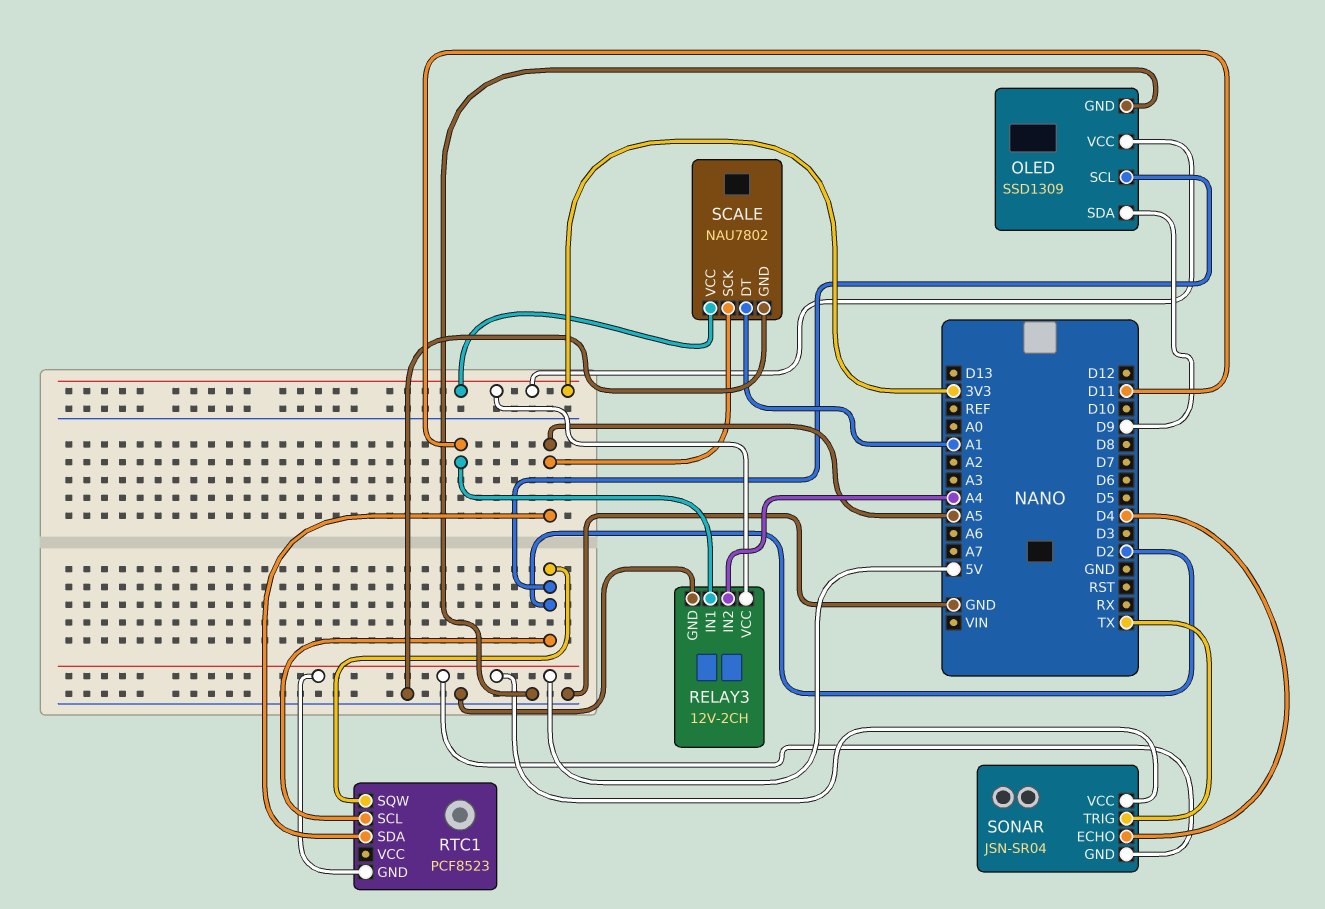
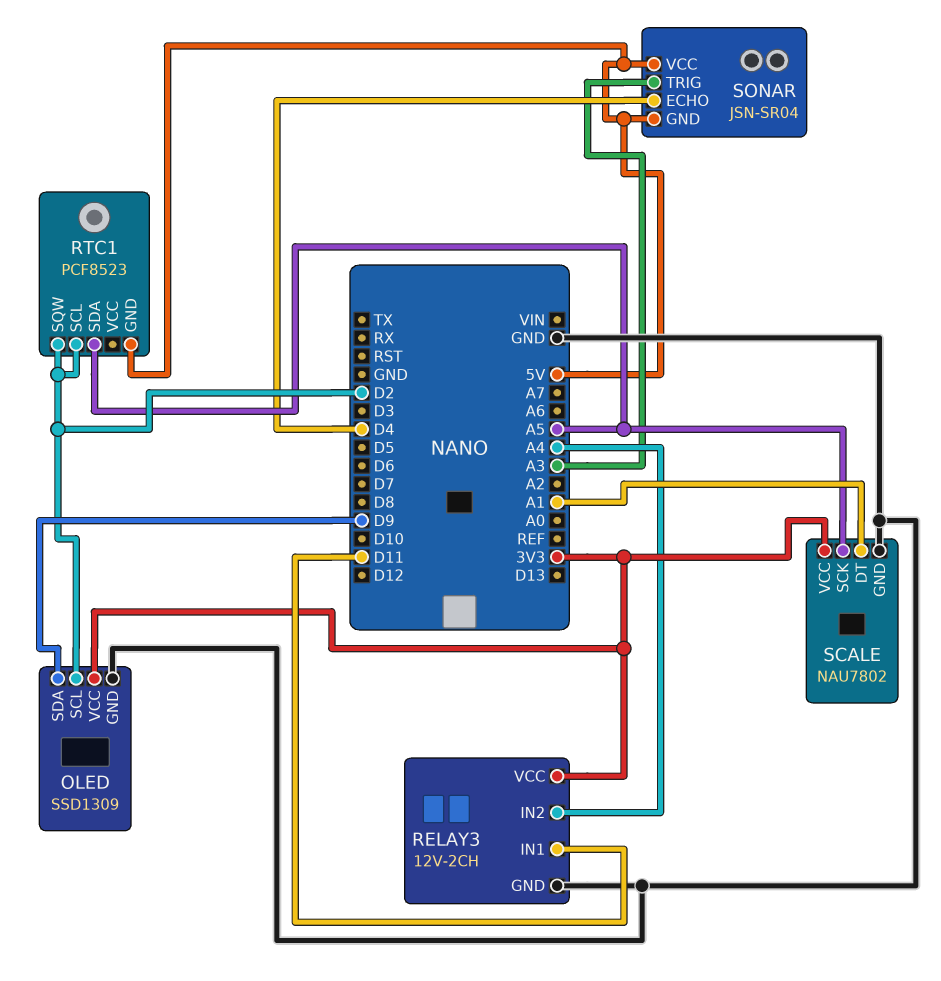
SONAR pin TRIG: TX -> A3

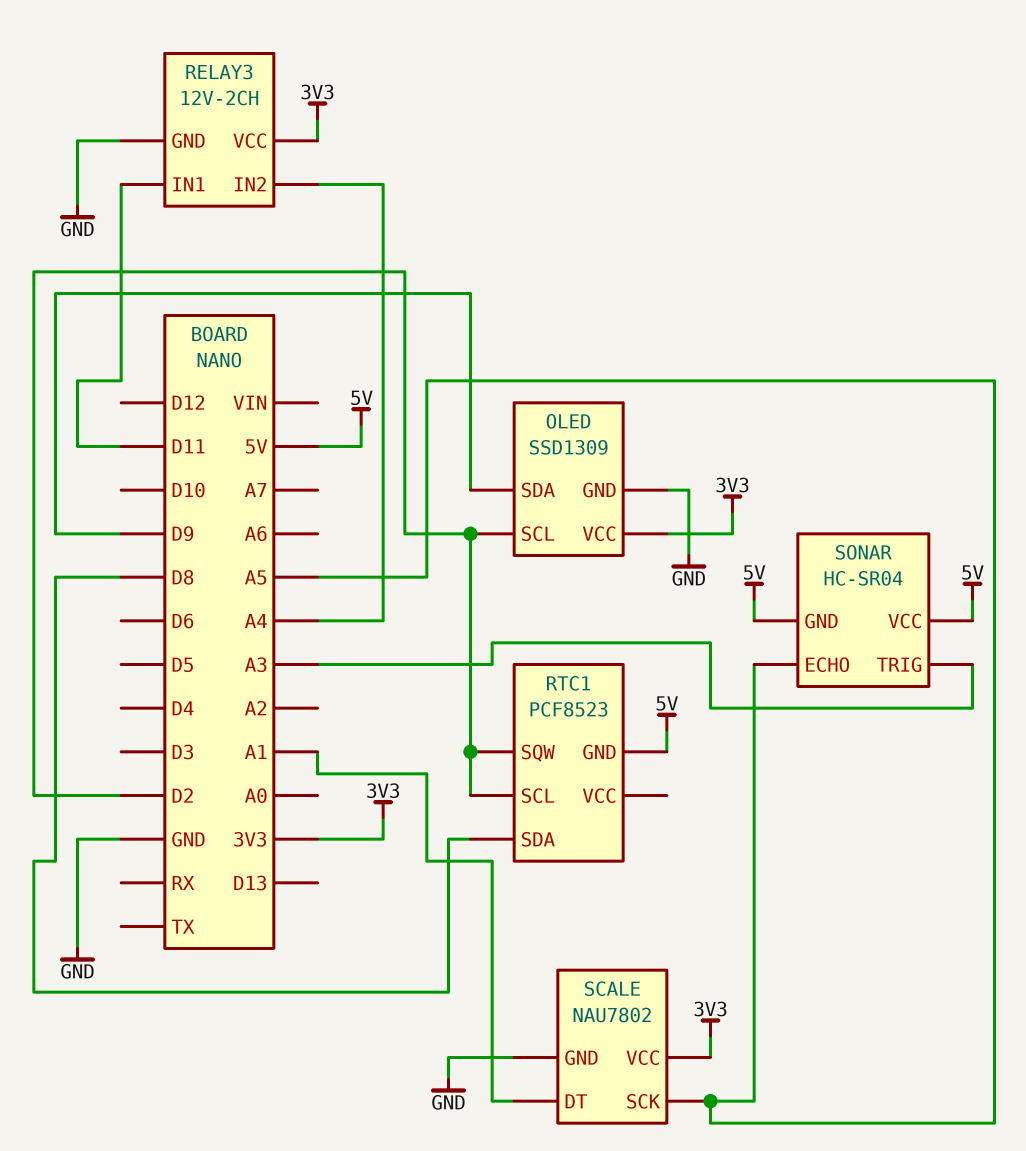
RTC1 pin SDA: A5 -> D8
SONAR: JSN-SR04 -> HC-SR04
SONAR pin ECHO: D4 -> A5

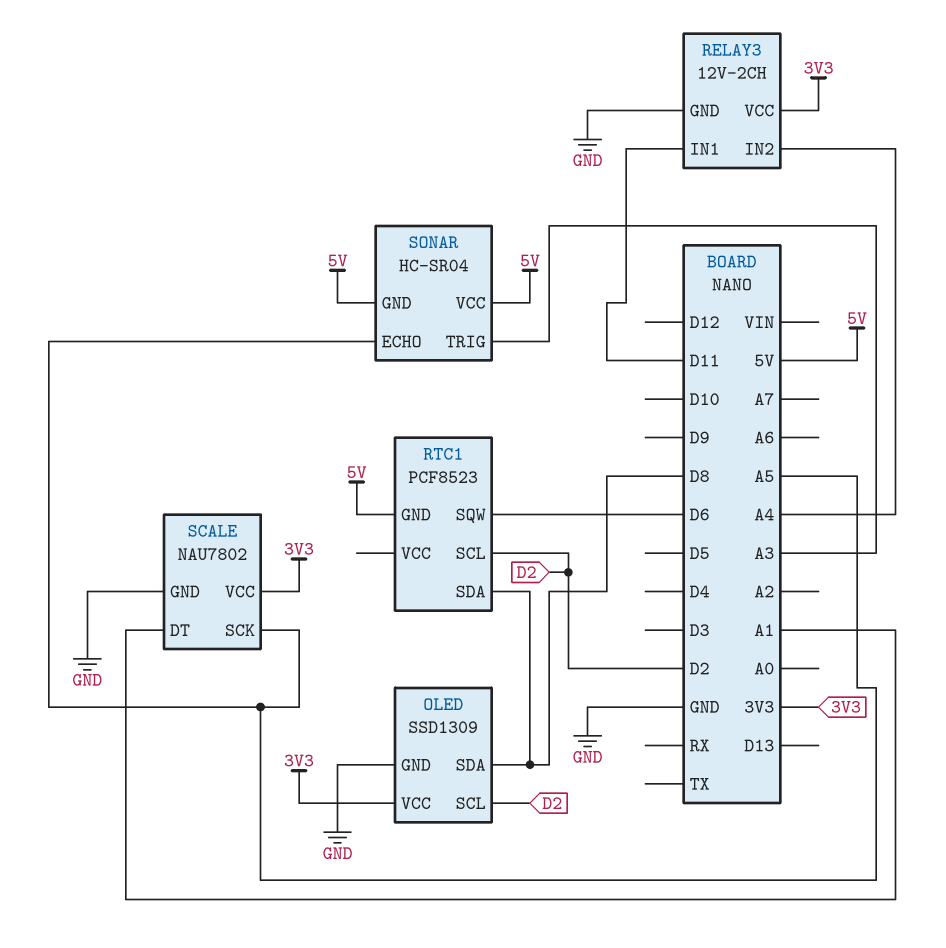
OLED pin SDA: D9 -> D8
RTC1 pin SQW: D2 -> D6

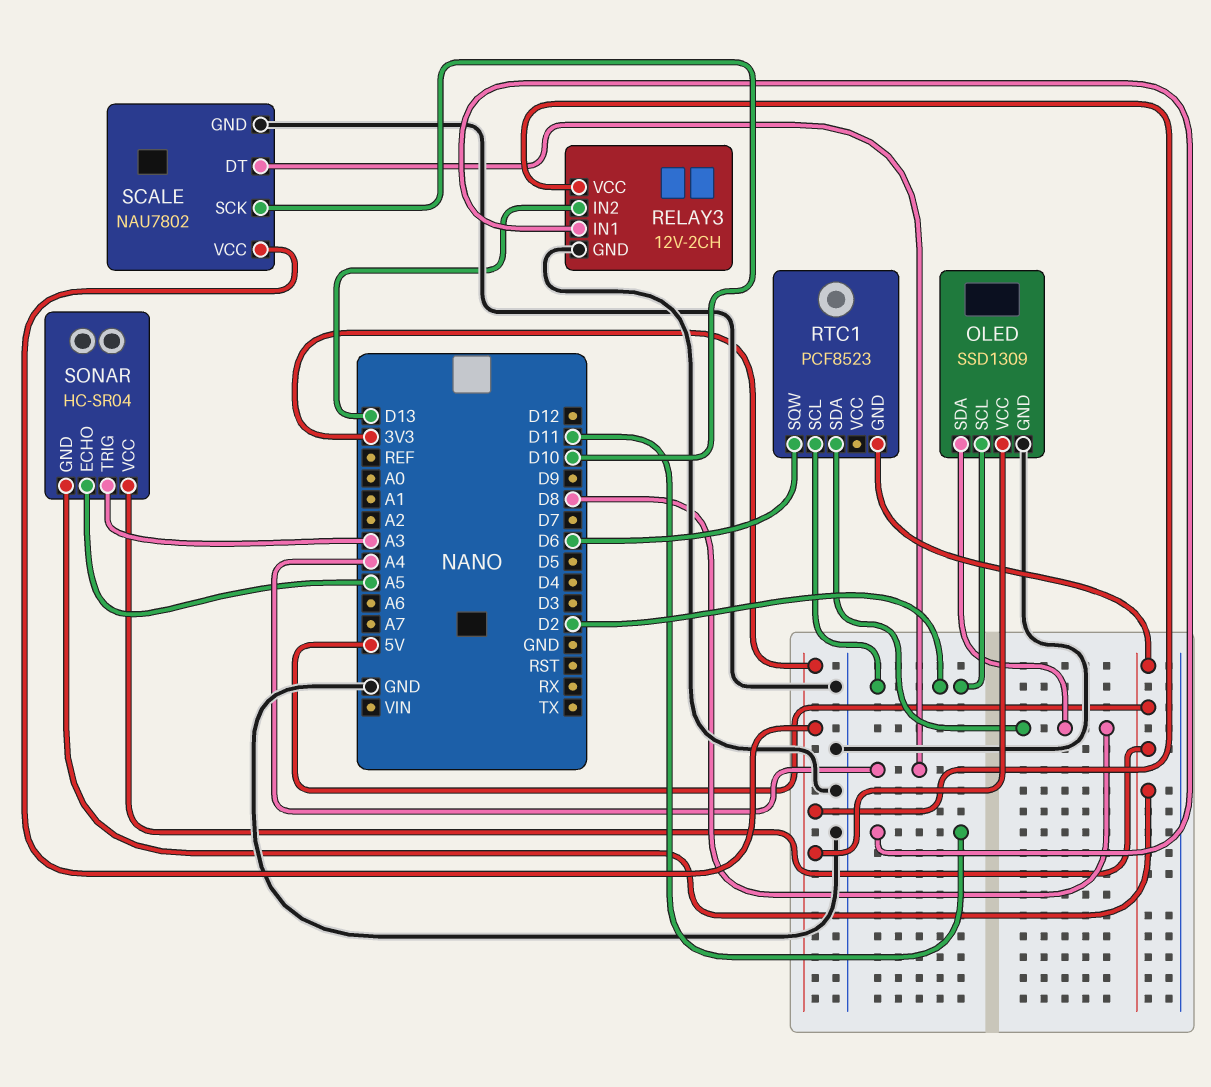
RELAY3 pin IN2: A4 -> D13
SCALE pin DT: A1 -> A4
SCALE pin SCK: A5 -> D10

